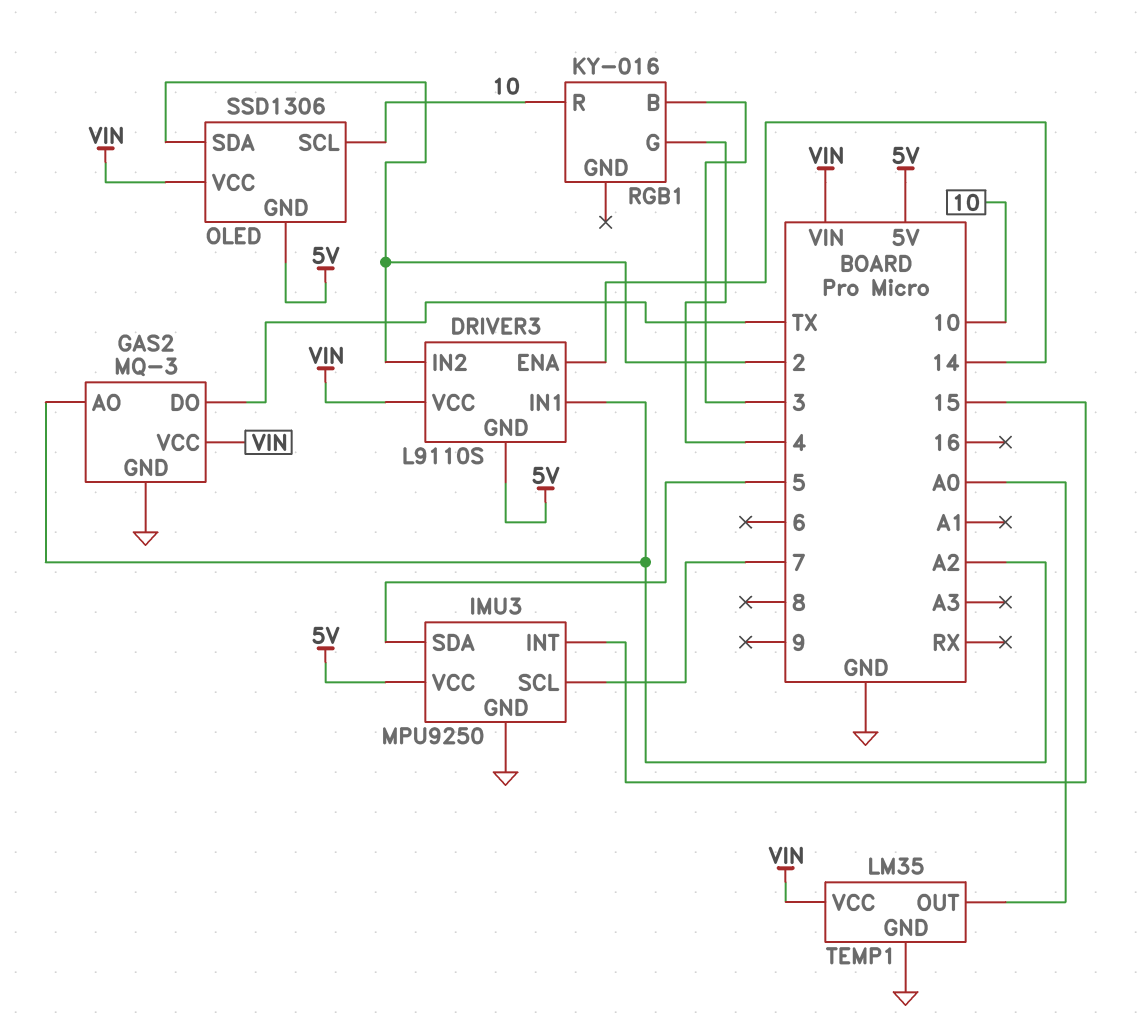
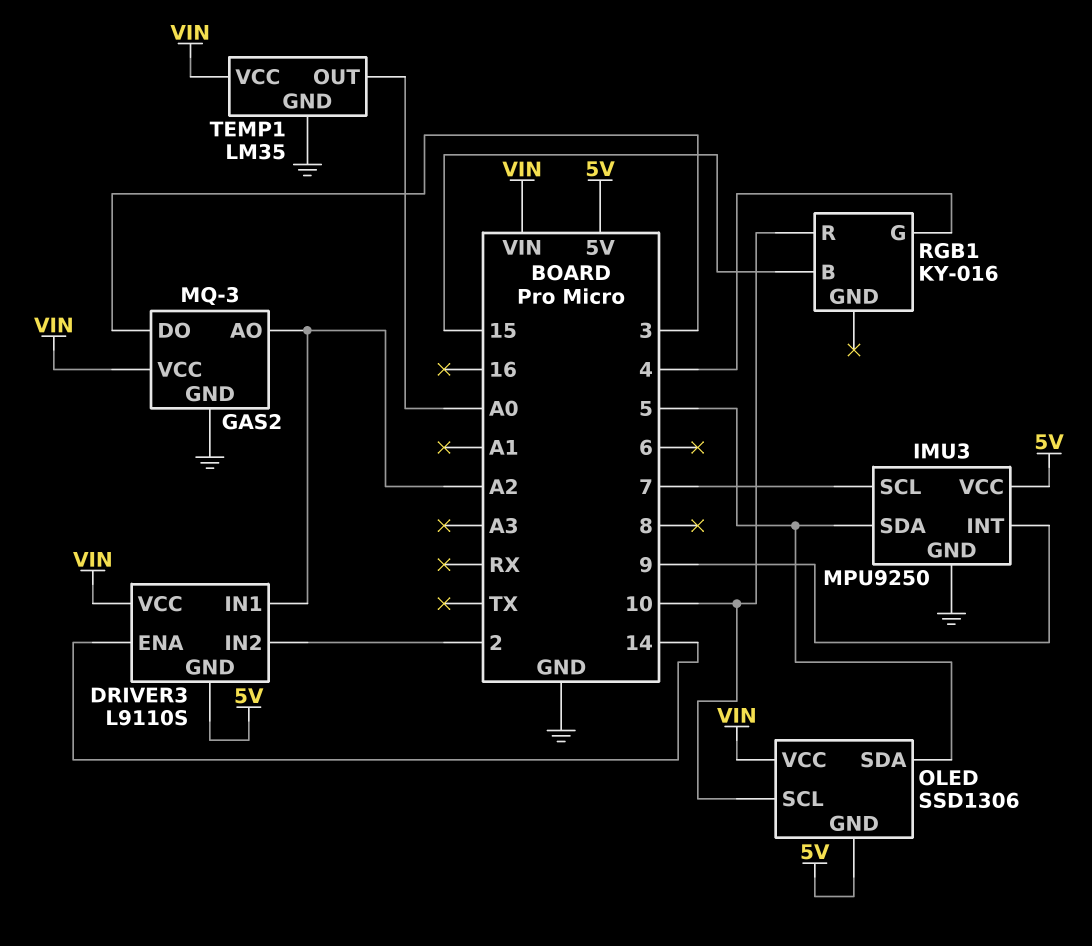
GAS2 pin DO: TX -> 3
IMU3 pin INT: 15 -> 9
OLED pin SDA: 2 -> 5
RGB1 pin B: 3 -> 15

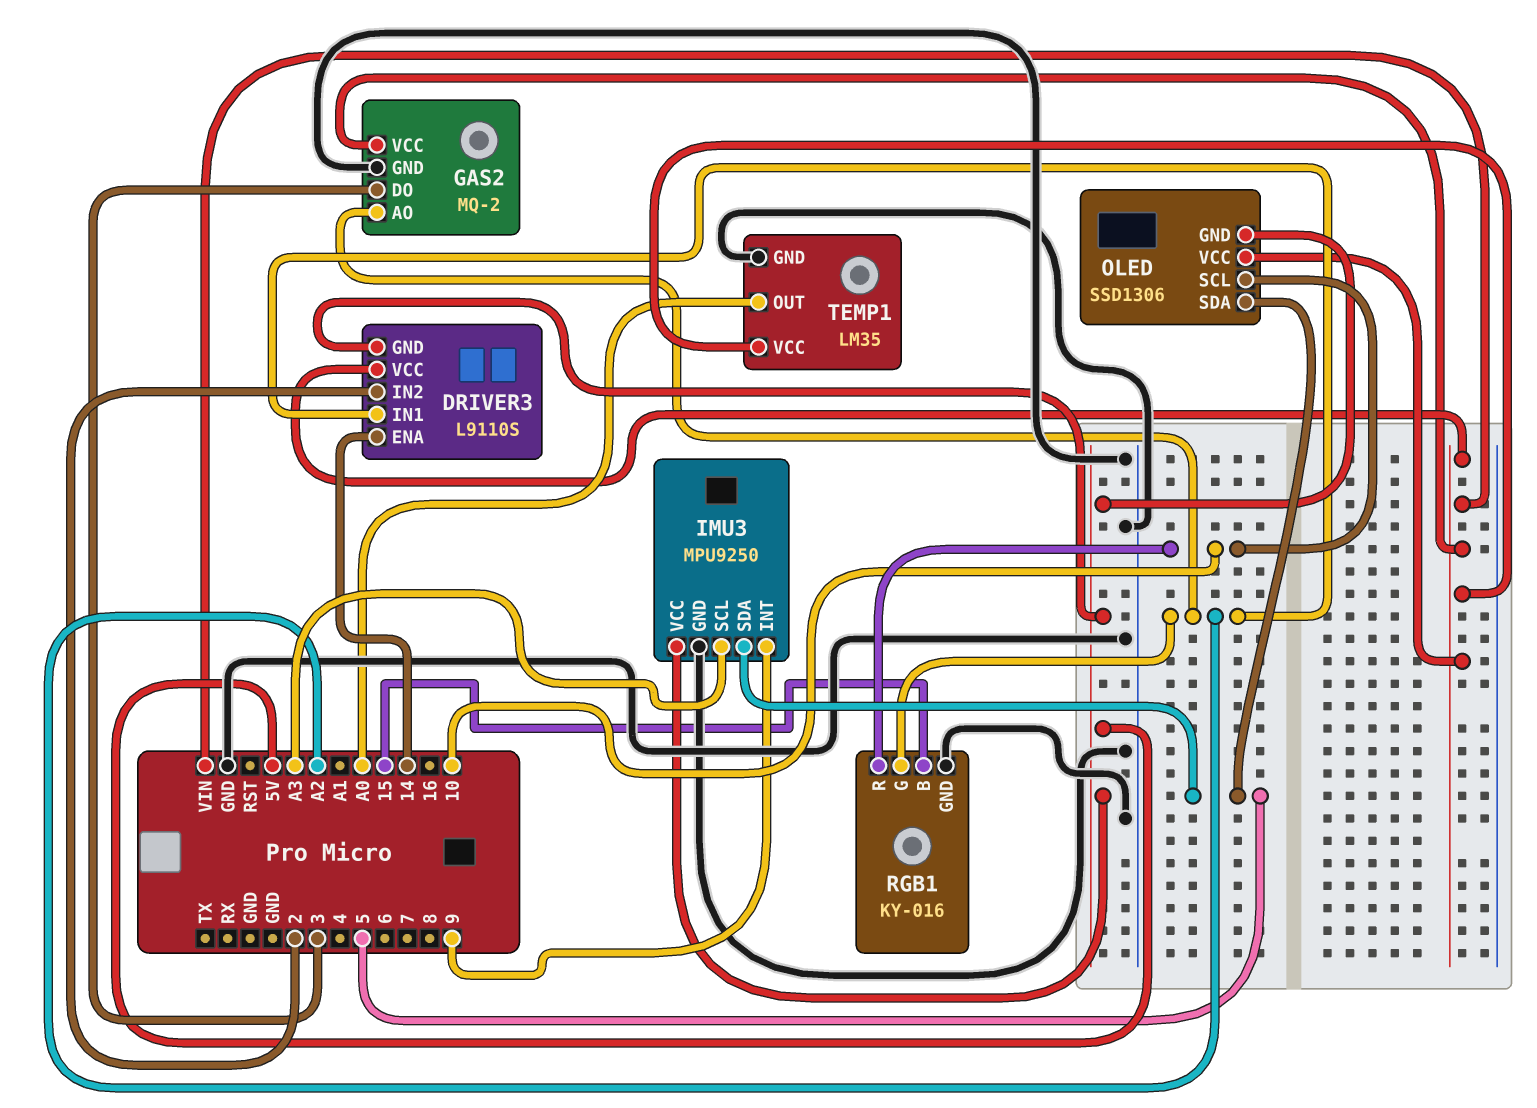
GAS2: MQ-3 -> MQ-2
IMU3 pin SCL: 7 -> A3
RGB1 pin G: 4 -> A2
RGB1 pin GND: none -> GND

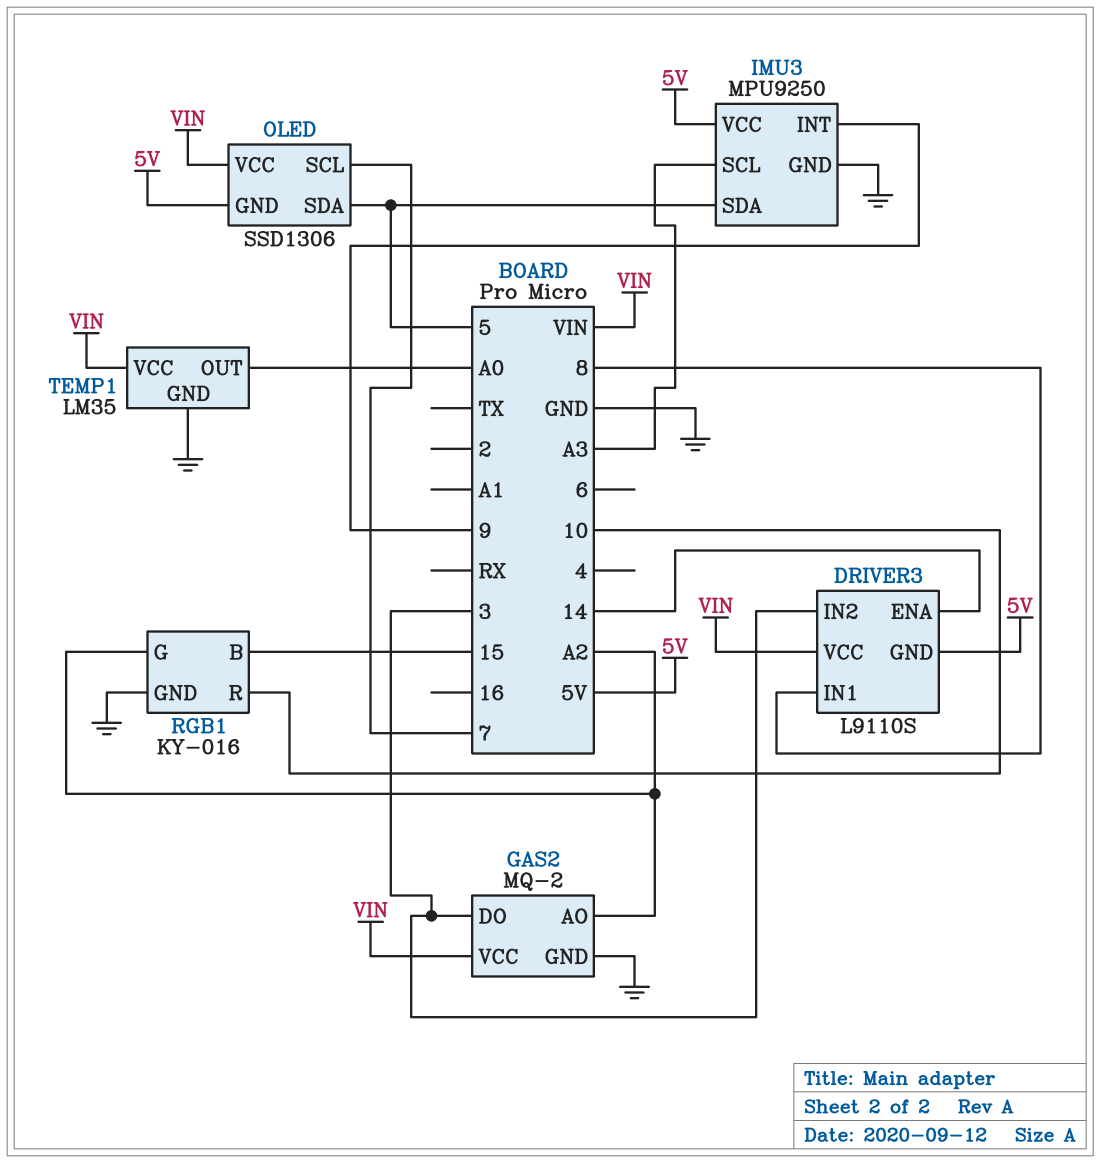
DRIVER3 pin IN1: A2 -> 8
DRIVER3 pin IN2: 2 -> 3
OLED pin SCL: 10 -> 7

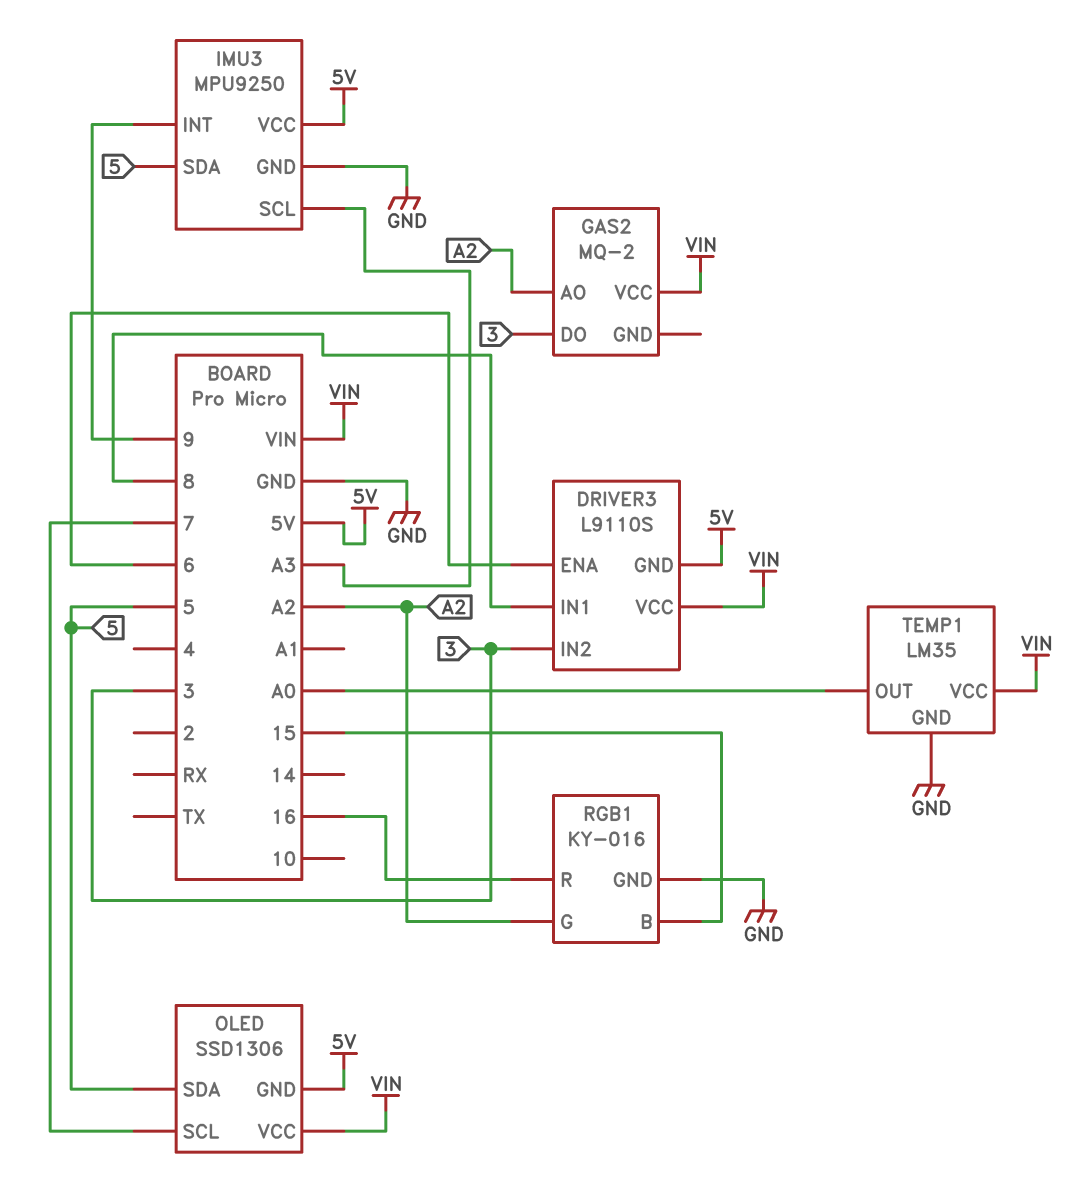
DRIVER3 pin ENA: 14 -> 6
GAS2 pin GND: GND -> none
RGB1 pin R: 10 -> 16

